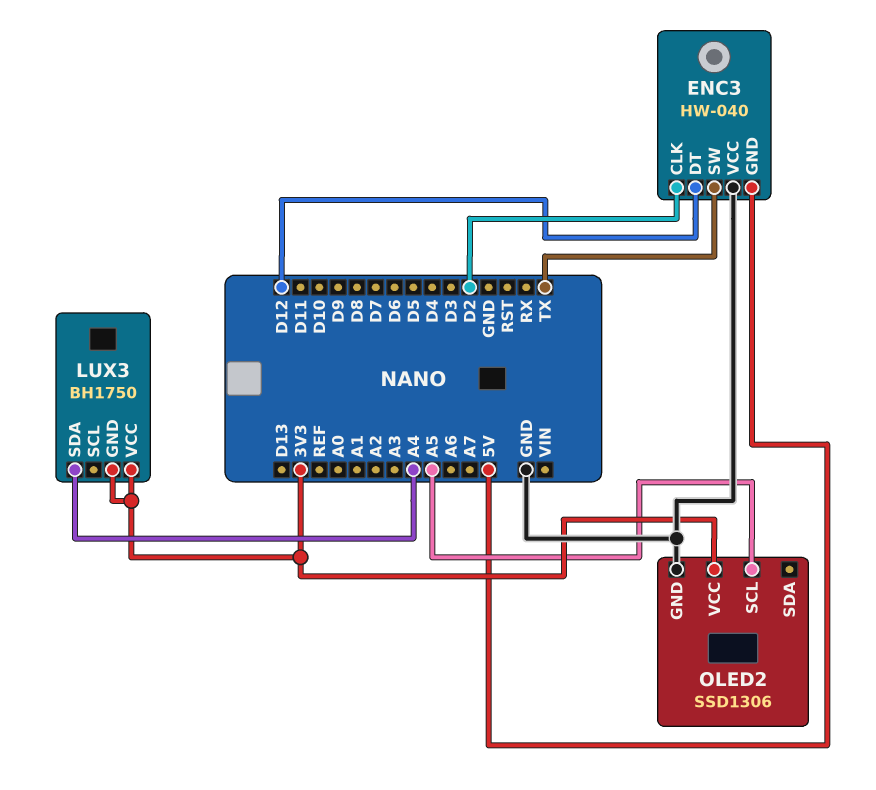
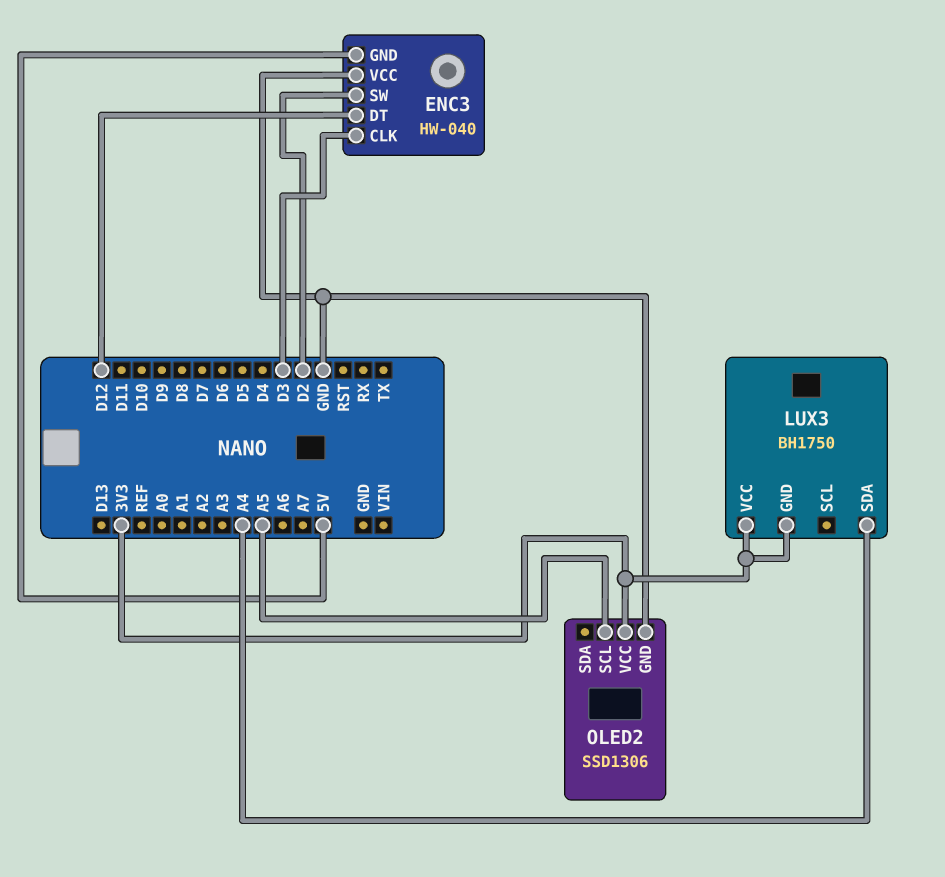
ENC3 pin CLK: D2 -> D3
ENC3 pin SW: TX -> D2

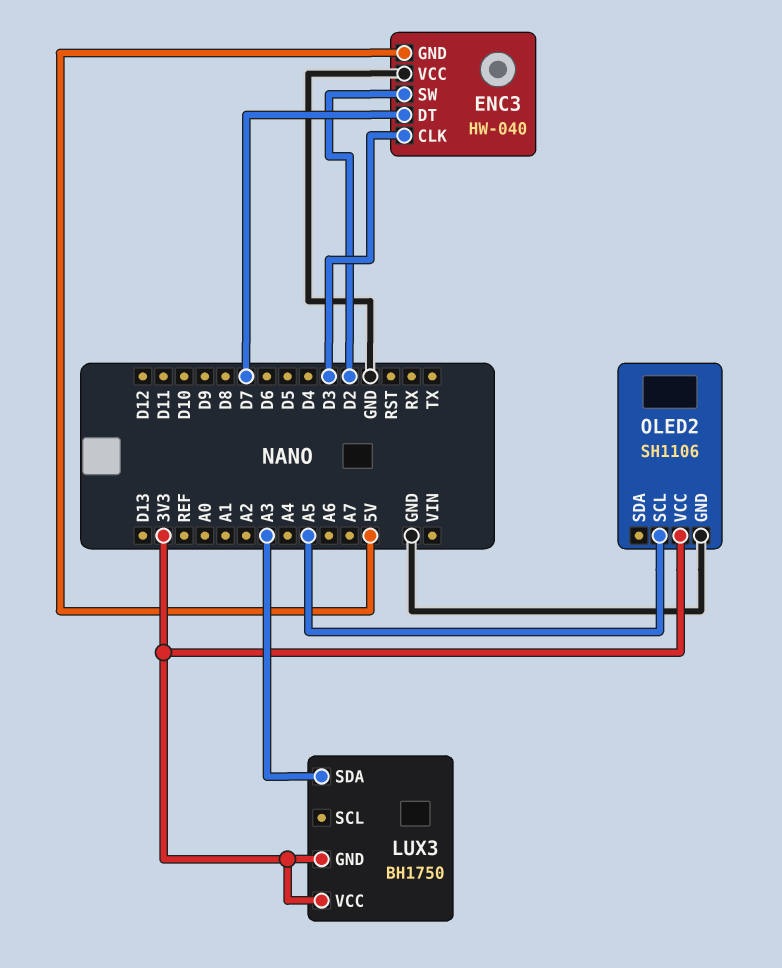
ENC3 pin DT: D12 -> D7
LUX3 pin SDA: A4 -> A3
OLED2: SSD1306 -> SH1106

